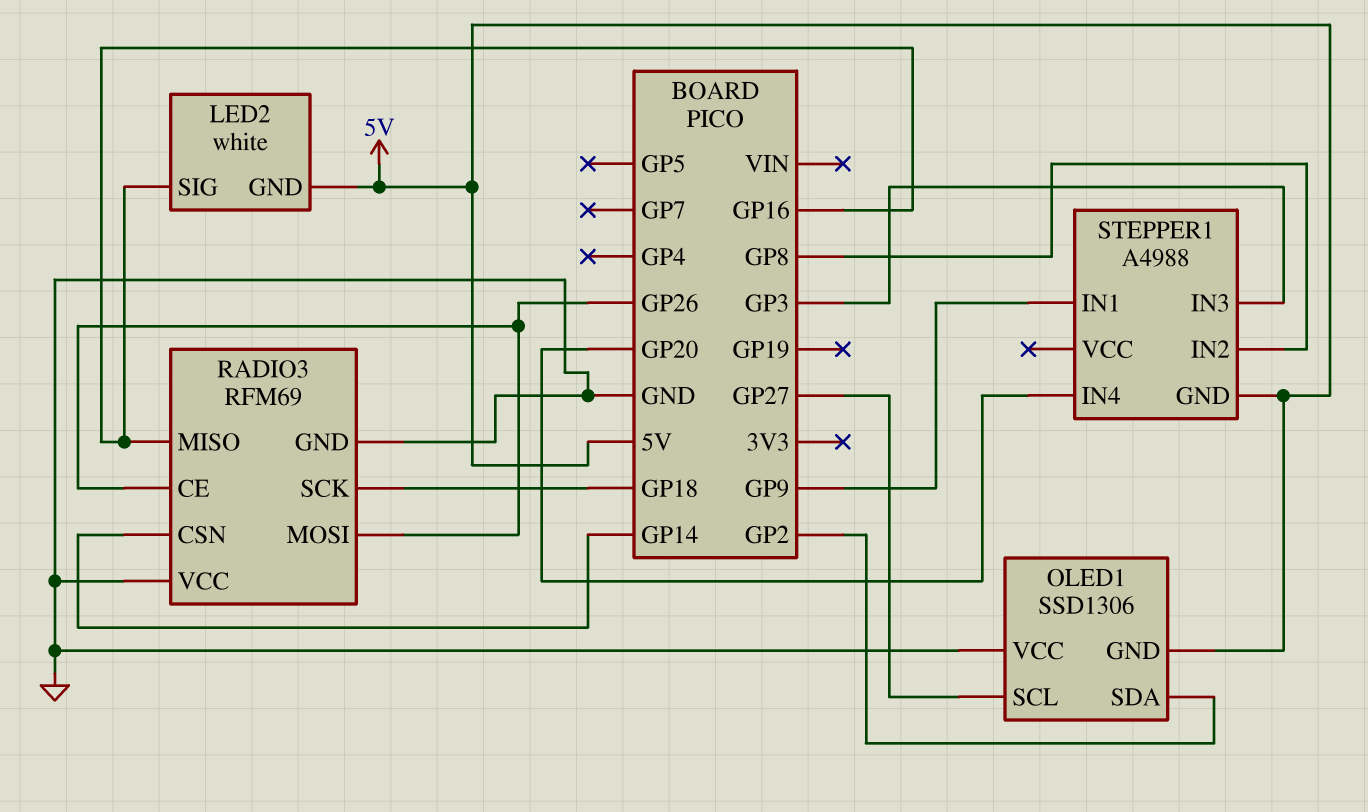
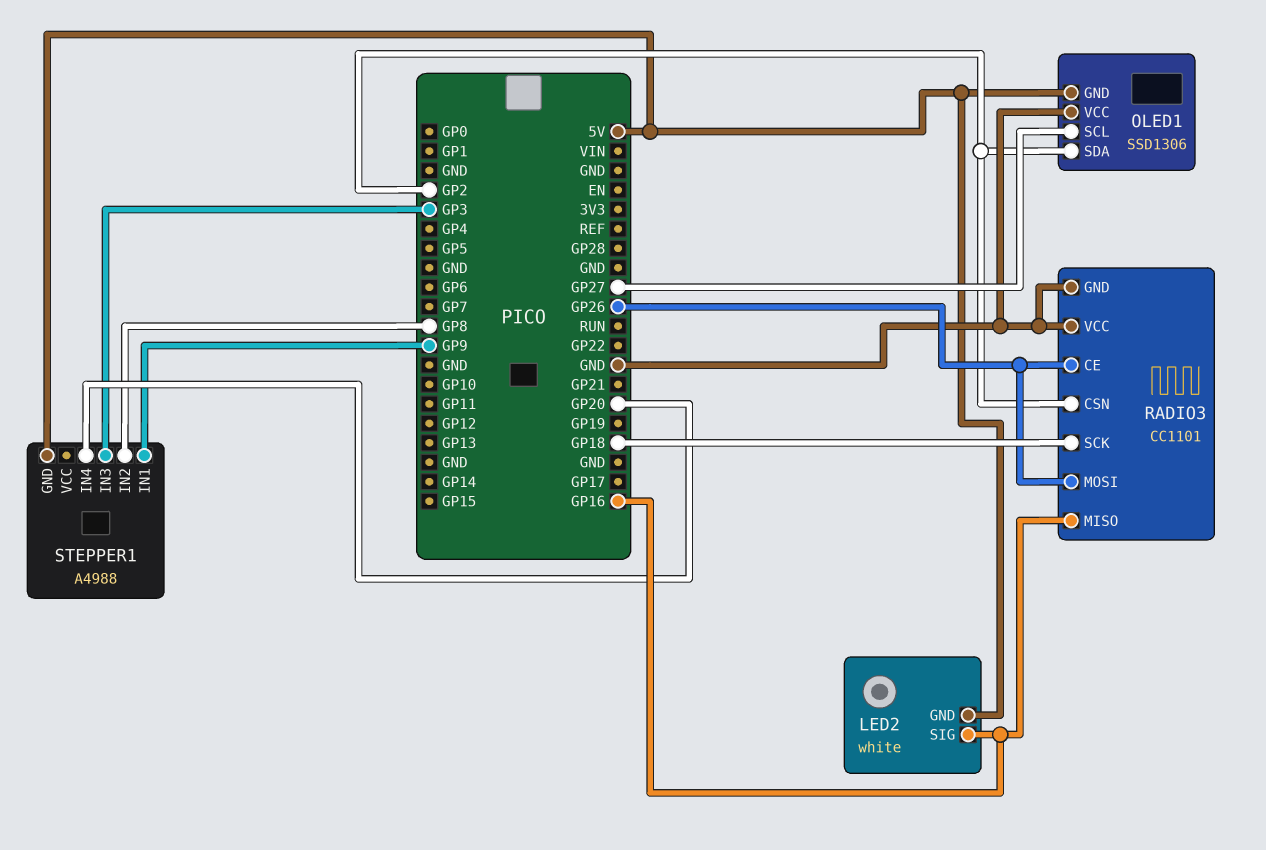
RADIO3: RFM69 -> CC1101
RADIO3 pin CSN: GP14 -> GP2

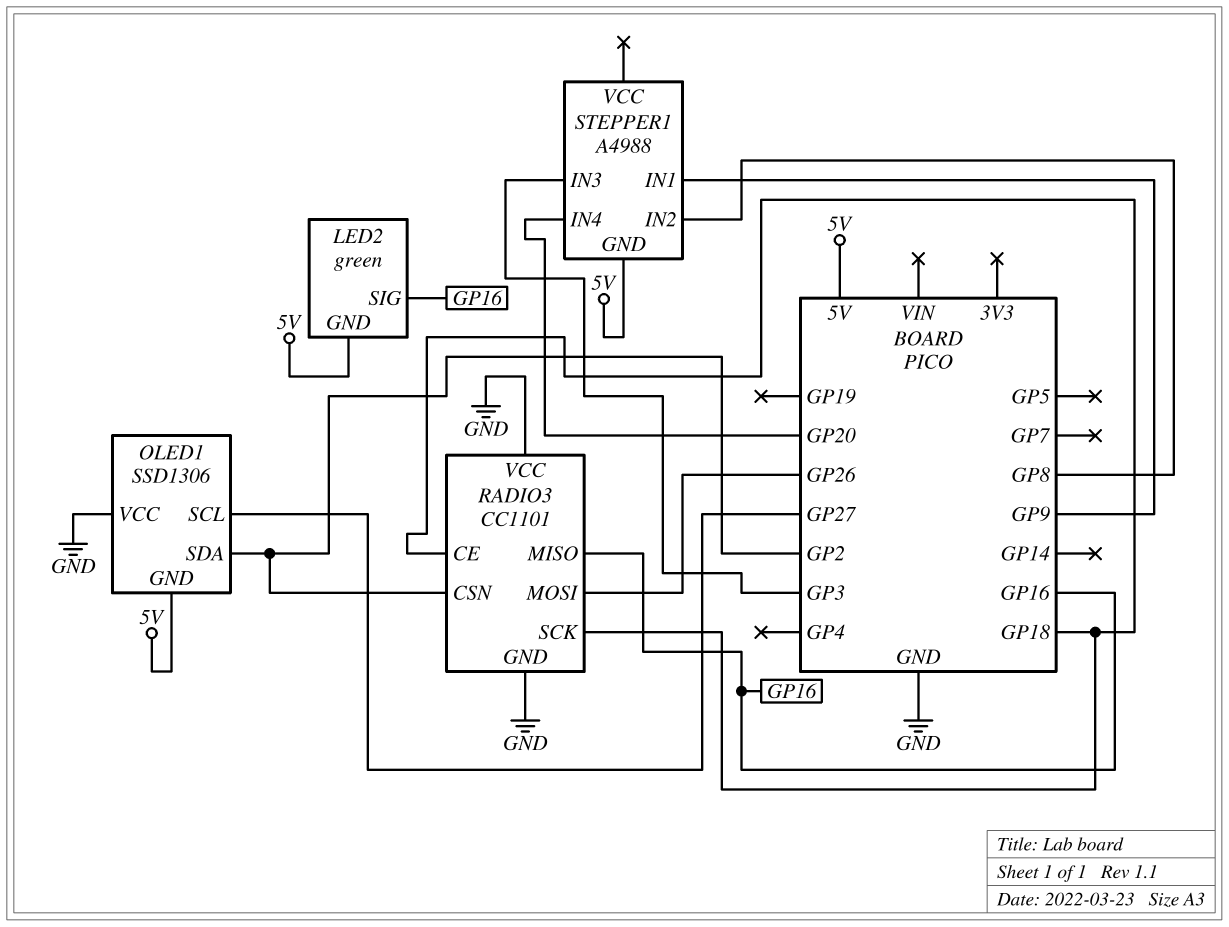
LED2: white -> green
RADIO3 pin CE: GP26 -> GP18

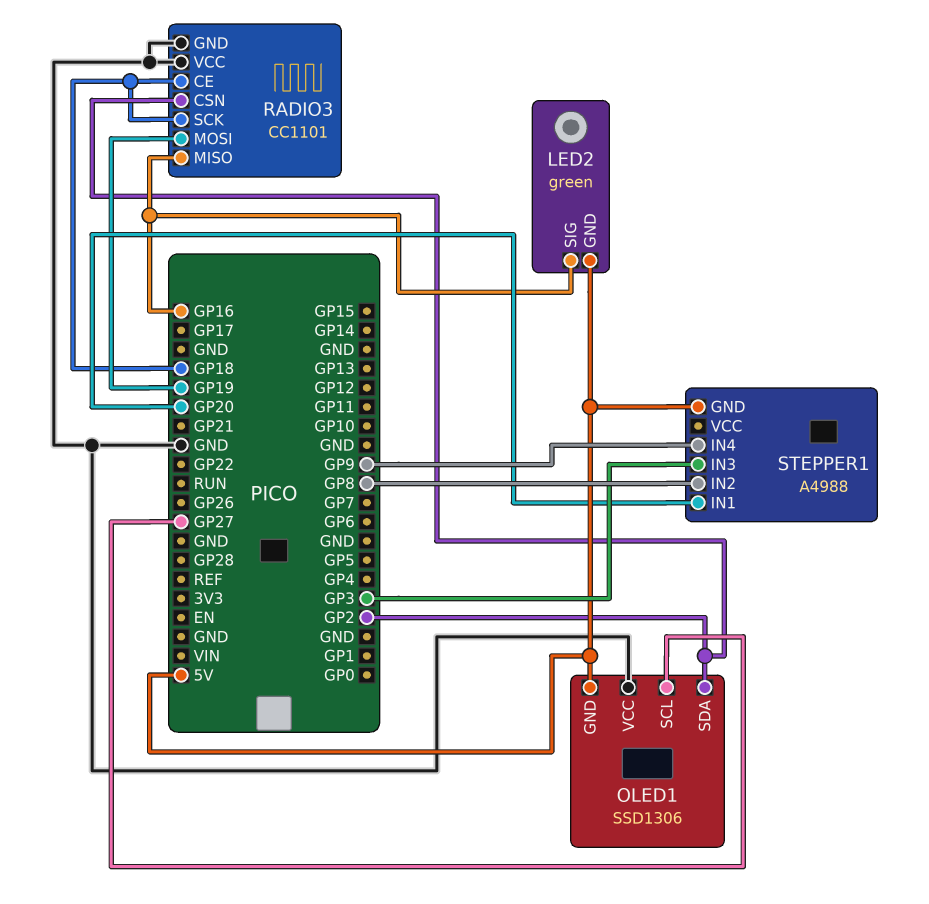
RADIO3 pin MOSI: GP26 -> GP19
STEPPER1 pin IN1: GP9 -> GP20
STEPPER1 pin IN4: GP20 -> GP9

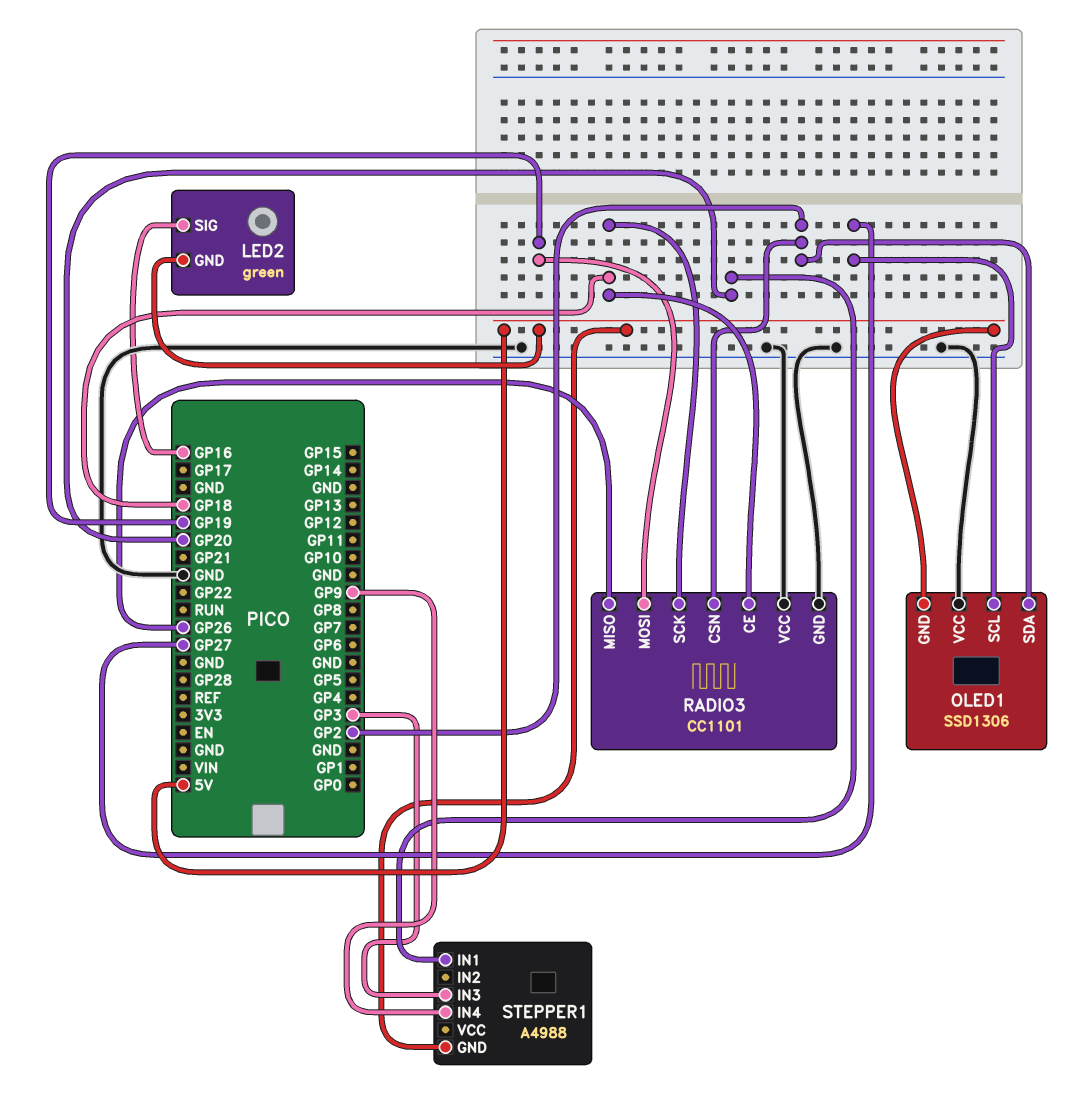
RADIO3 pin MISO: GP16 -> GP26
STEPPER1 pin IN2: GP8 -> none

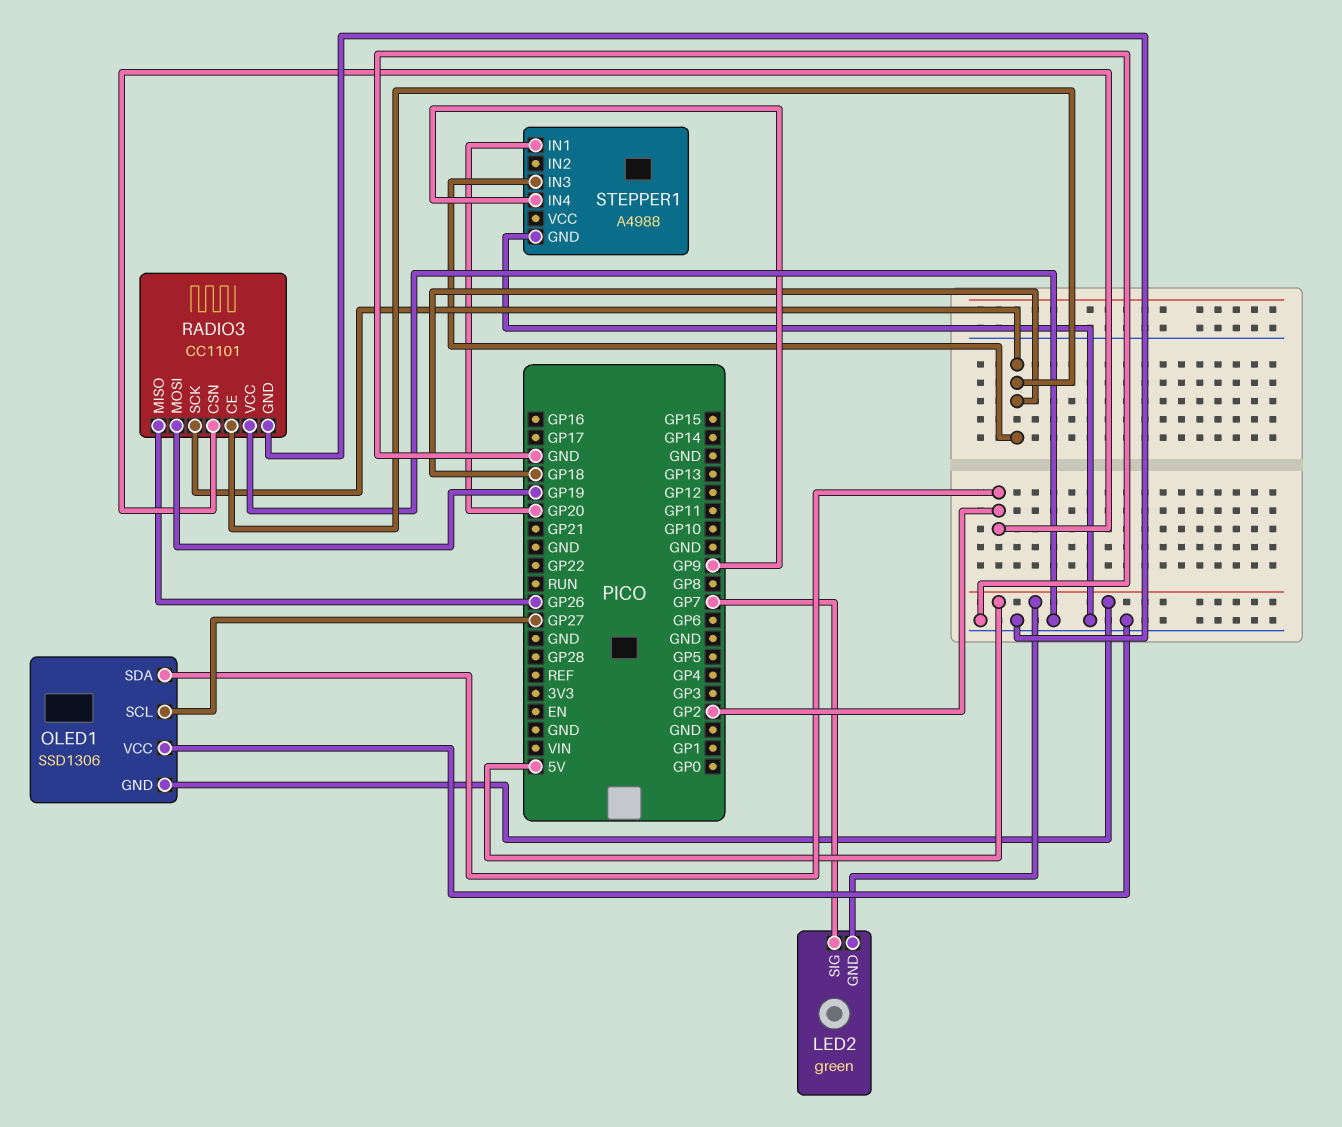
LED2 pin SIG: GP16 -> GP7
STEPPER1 pin GND: 5V -> GND
STEPPER1 pin IN3: GP3 -> GP18

